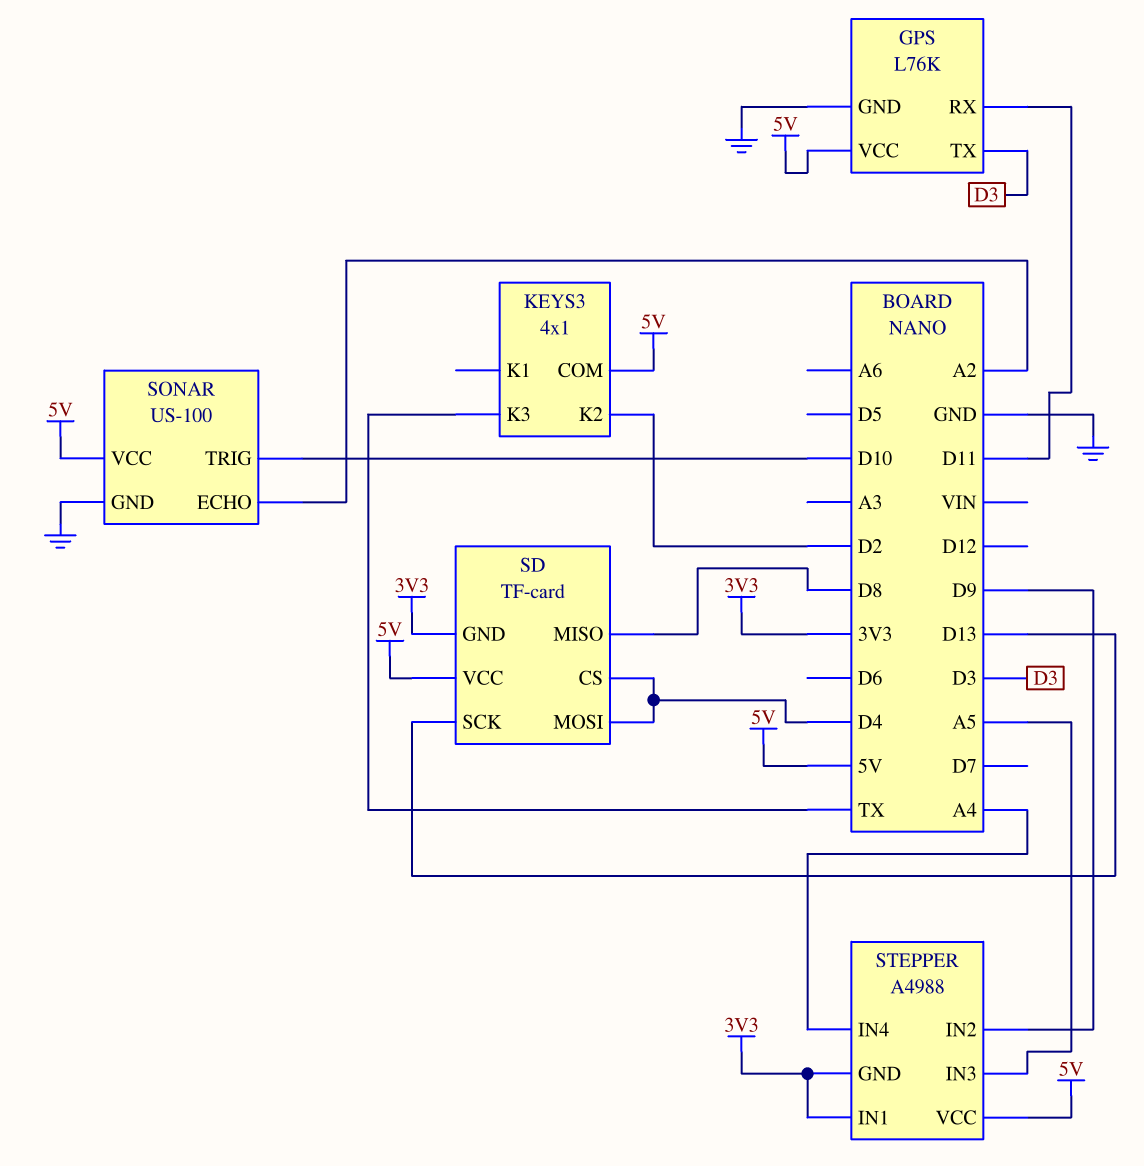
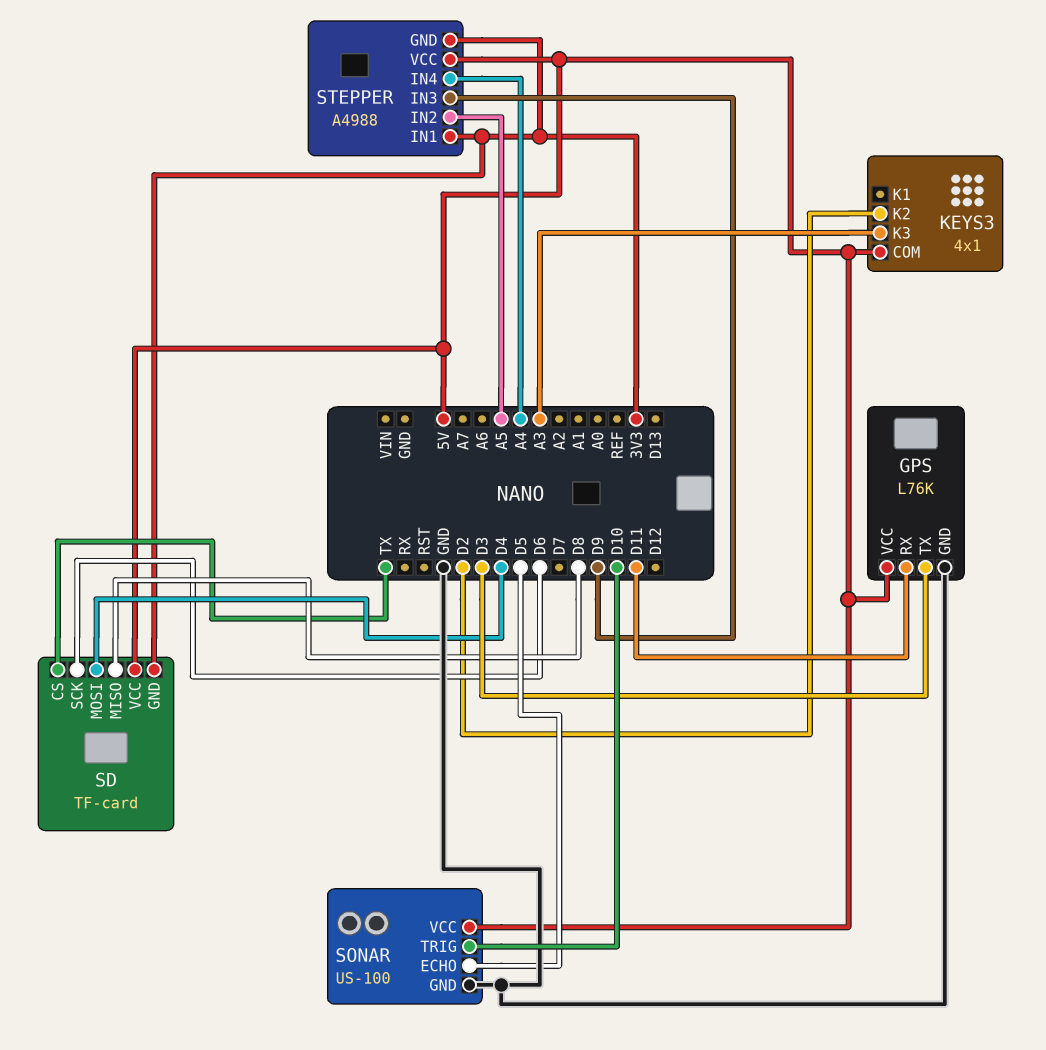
KEYS3 pin K3: TX -> A3
SD pin CS: D4 -> TX
SD pin SCK: D13 -> D6
SONAR pin ECHO: A2 -> D5
STEPPER pin IN2: D9 -> A5
STEPPER pin IN3: A5 -> D9

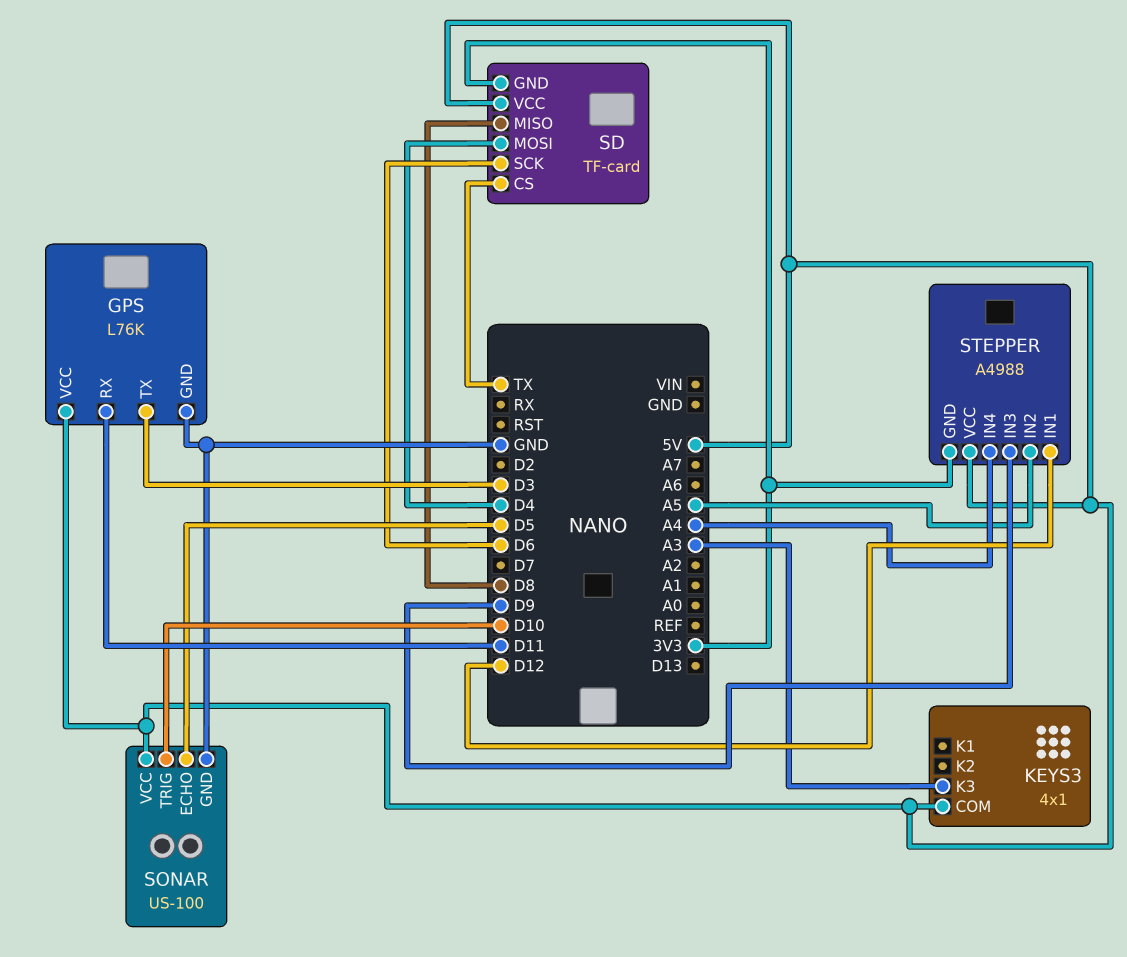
KEYS3 pin K2: D2 -> none
STEPPER pin IN1: 3V3 -> D12

